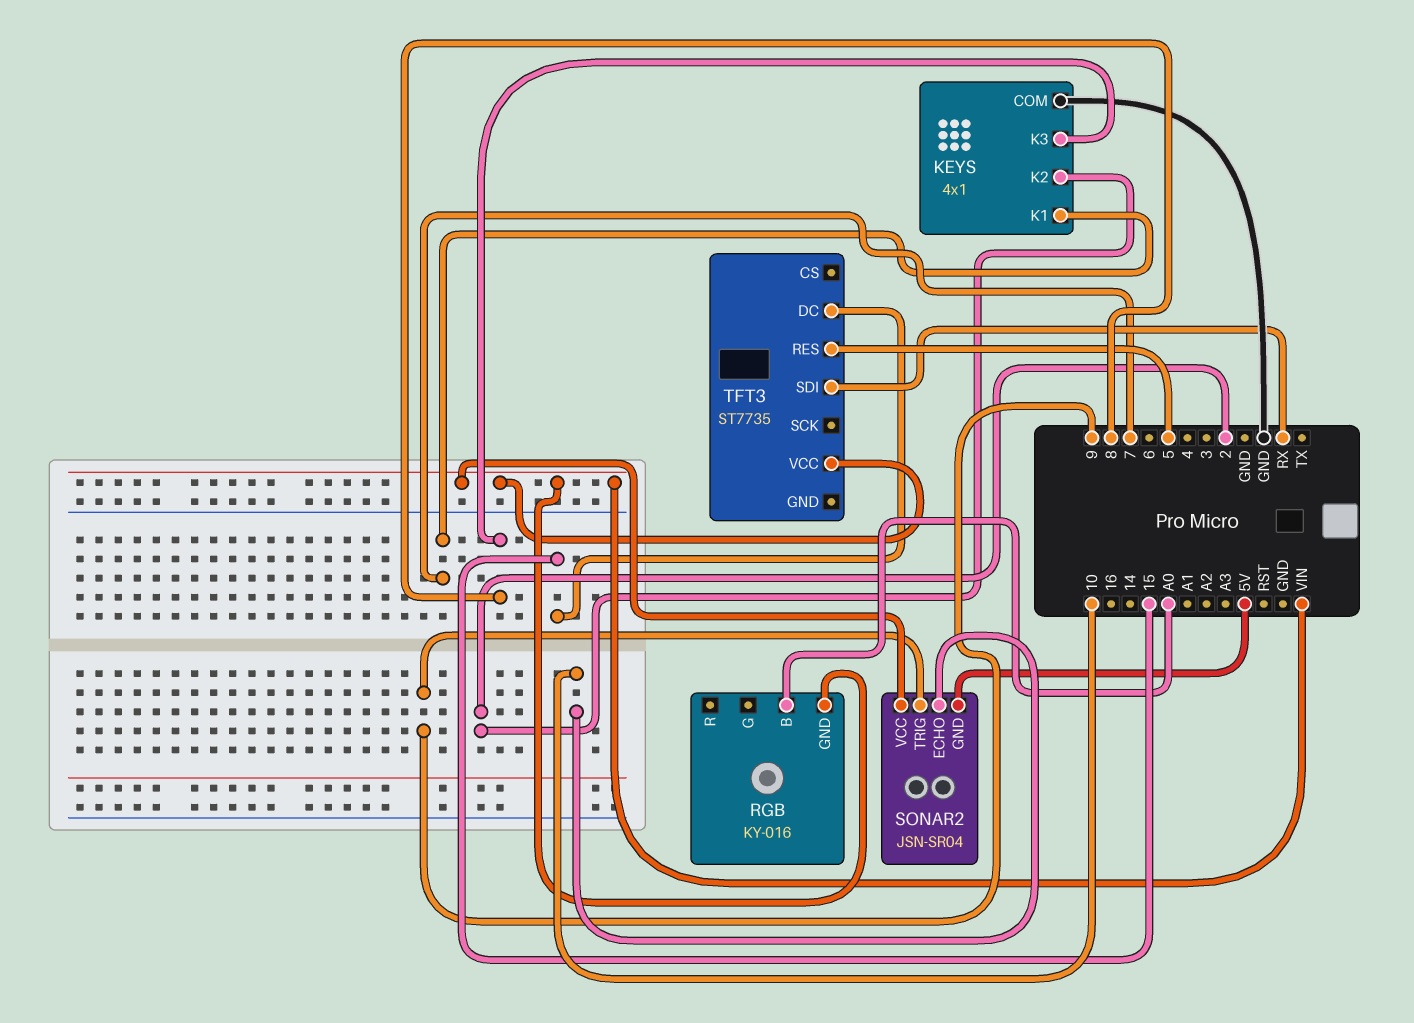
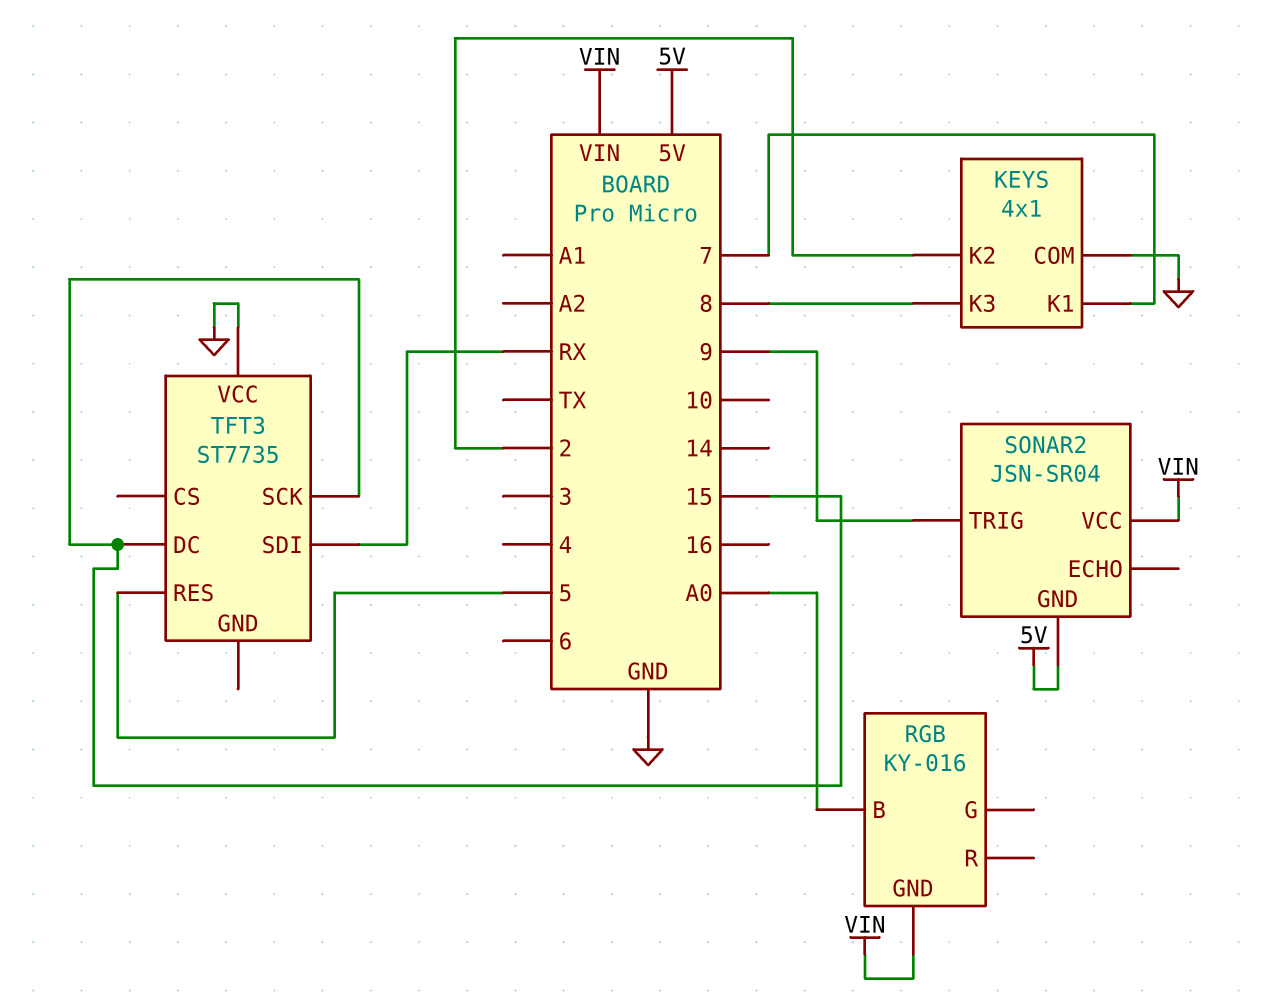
SONAR2 pin ECHO: 10 -> none
TFT3 pin SCK: none -> 15
TFT3 pin VCC: VIN -> GND

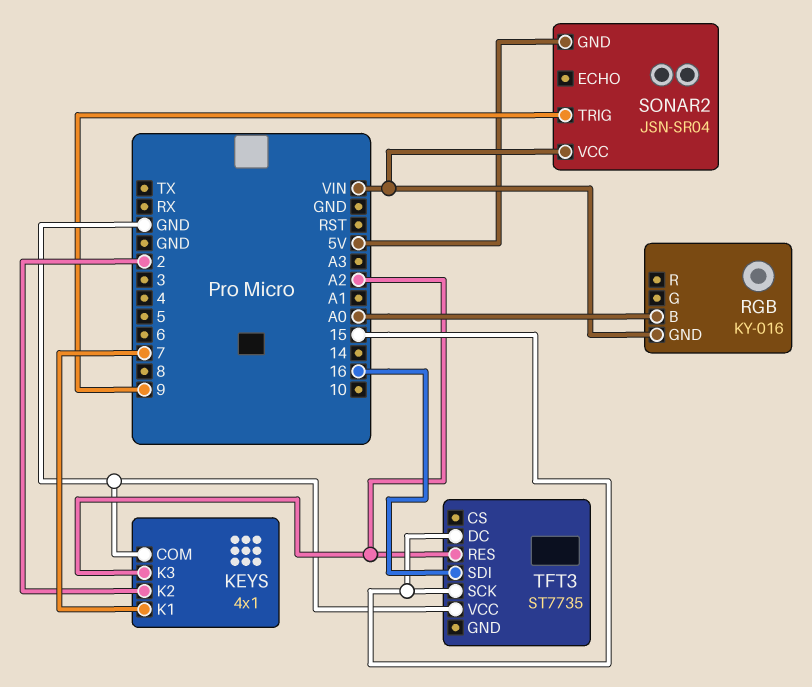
KEYS pin K3: 8 -> A2
TFT3 pin RES: 5 -> A2
TFT3 pin SDI: RX -> 16

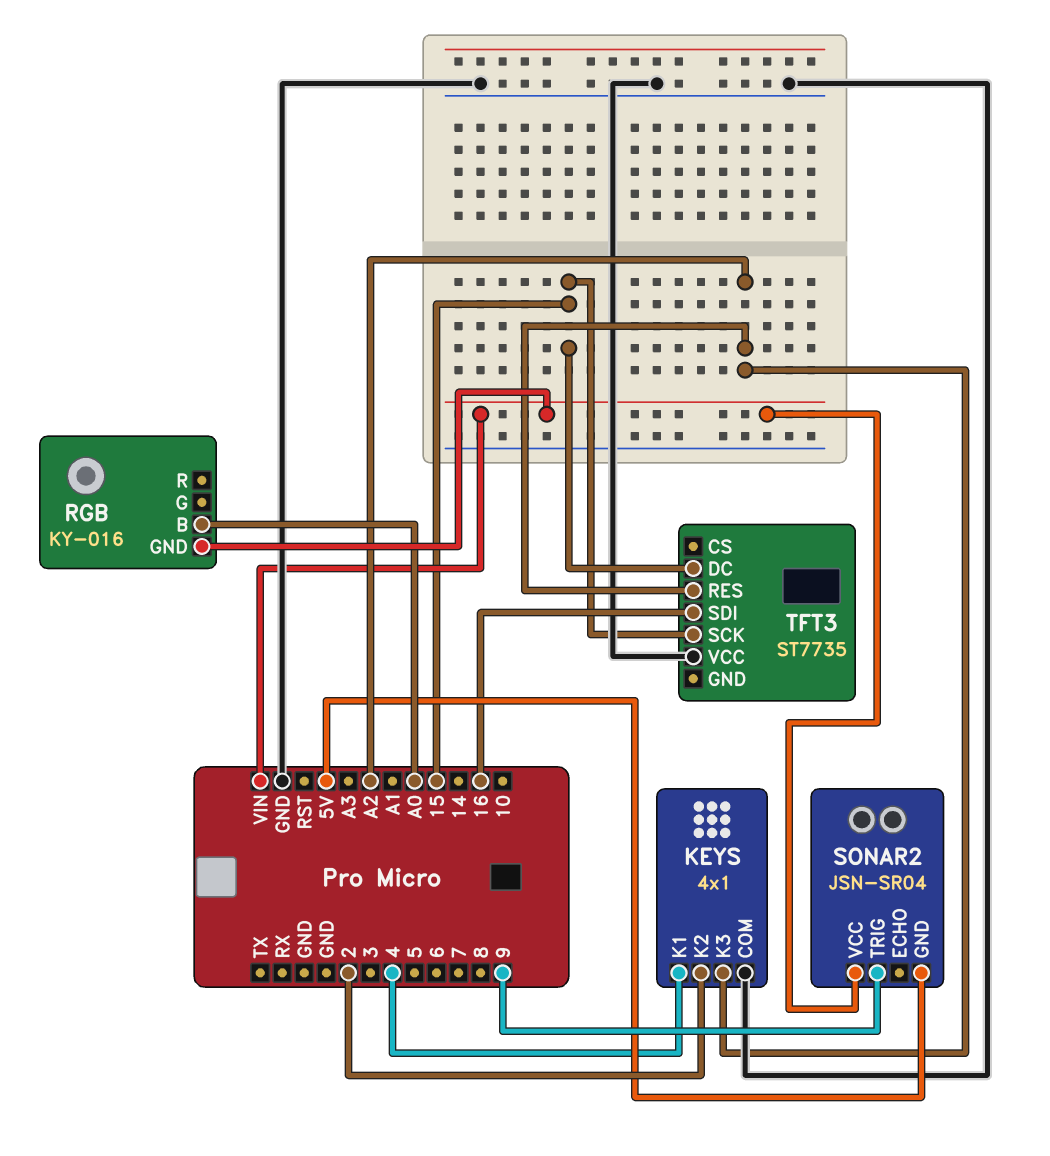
KEYS pin K1: 7 -> 4

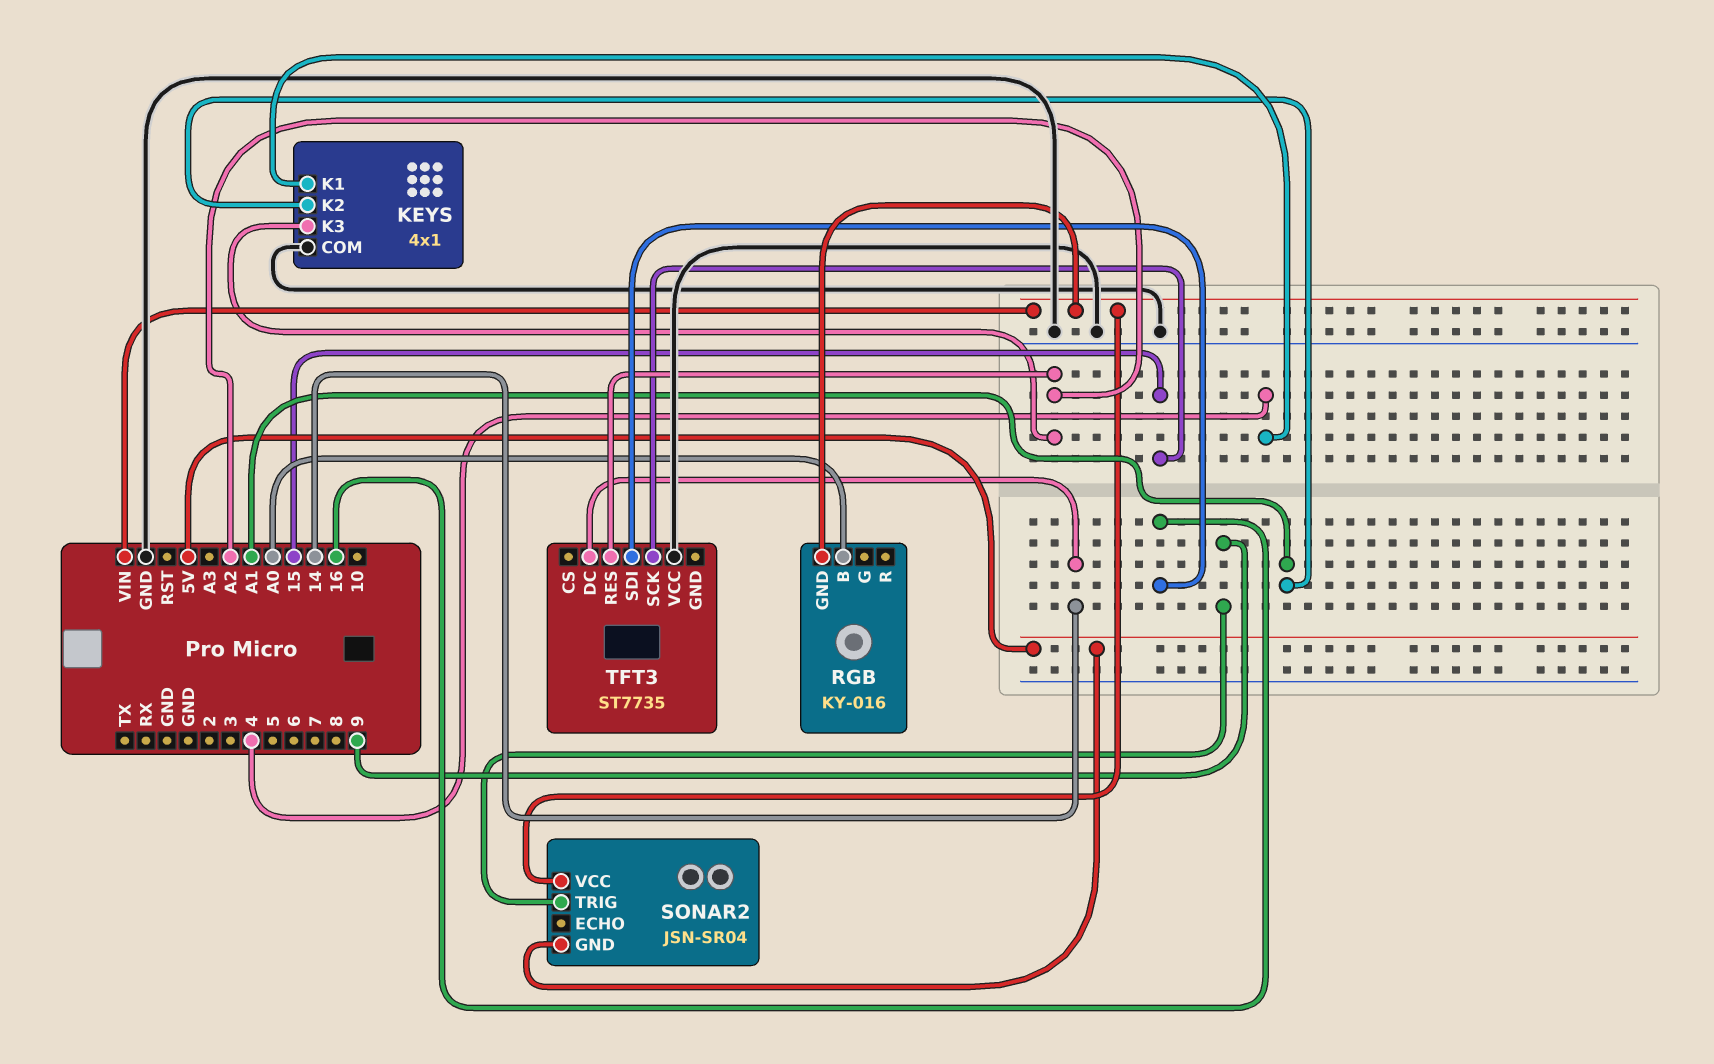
KEYS pin K2: 2 -> A1
TFT3 pin DC: 15 -> 14

